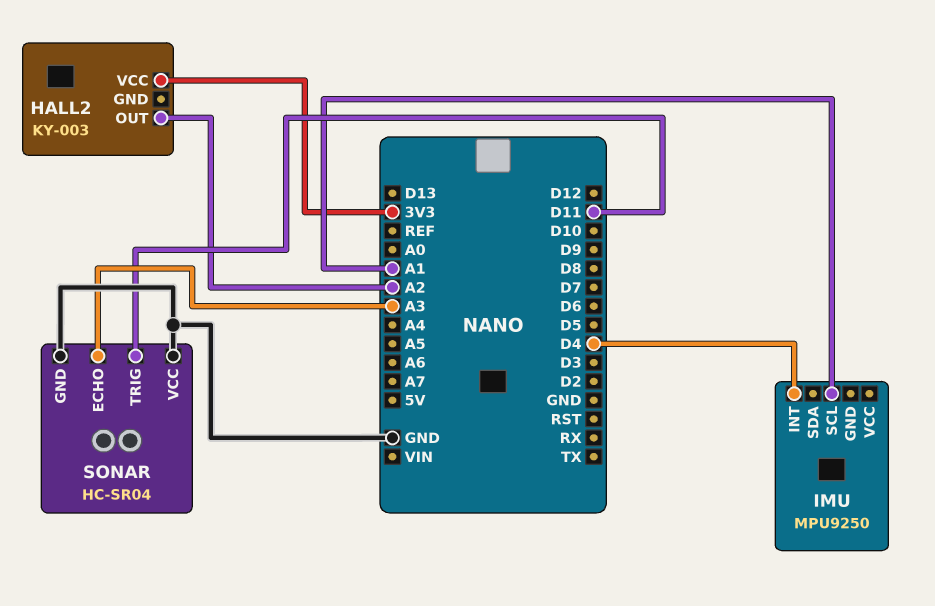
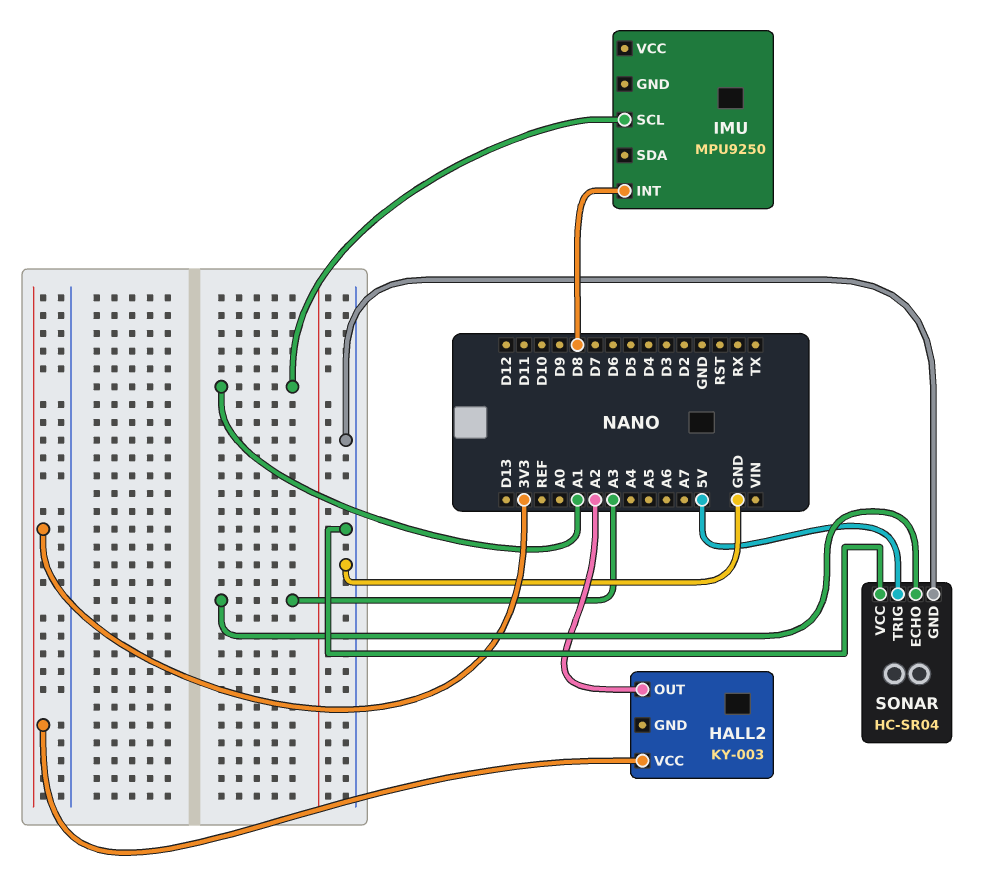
IMU pin INT: D4 -> D8
SONAR pin TRIG: D11 -> 5V

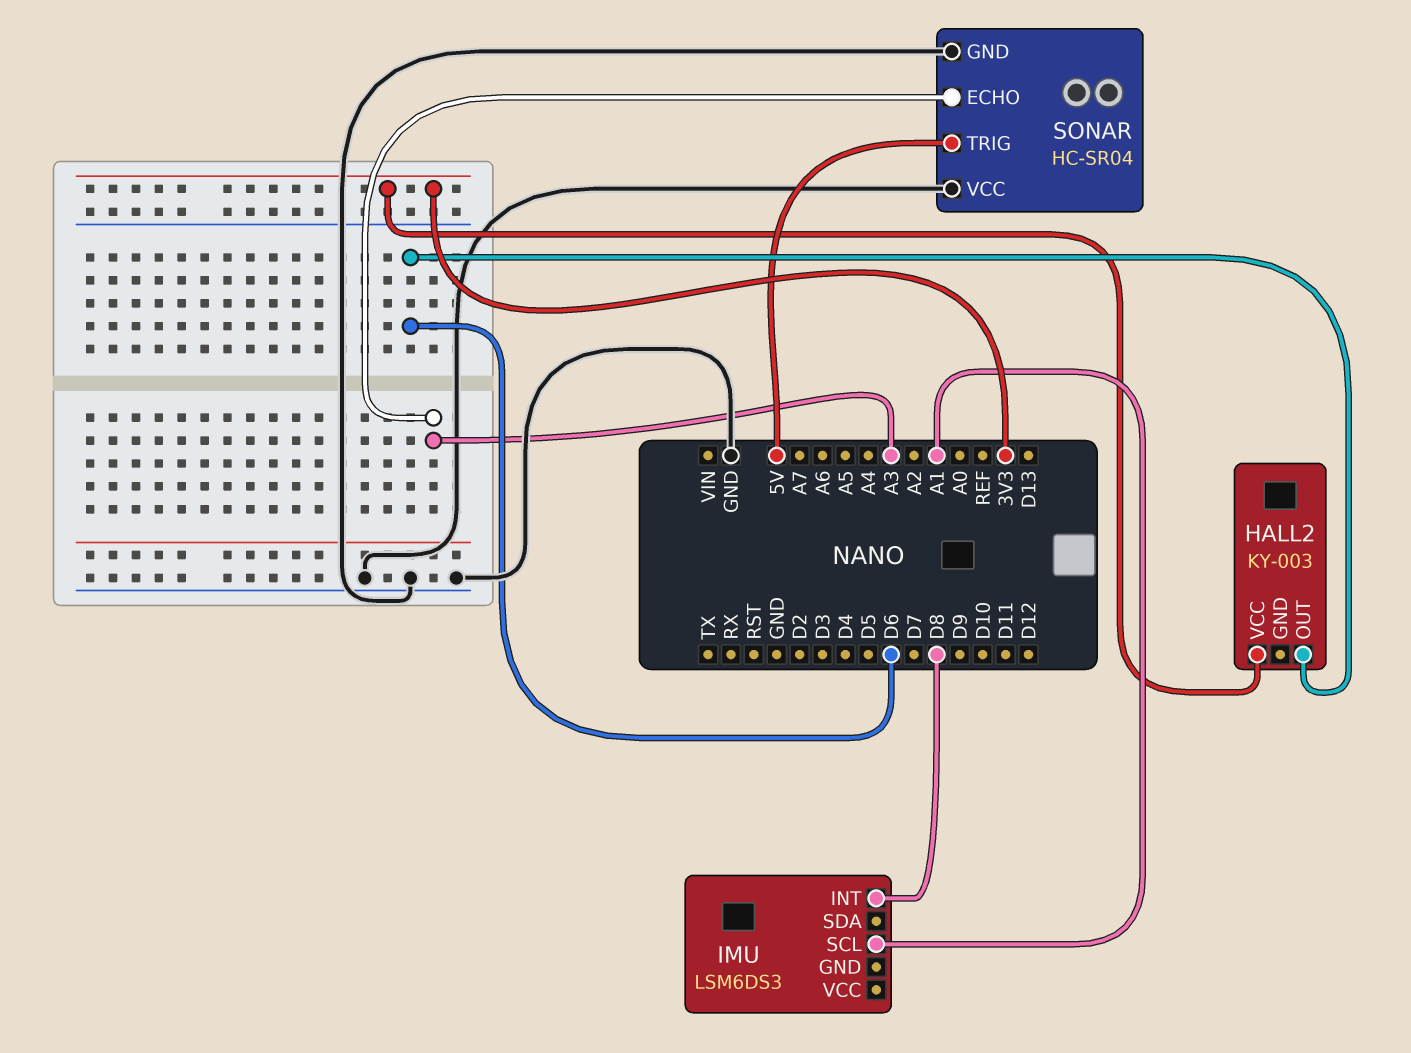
HALL2 pin OUT: A2 -> D6
IMU: MPU9250 -> LSM6DS3

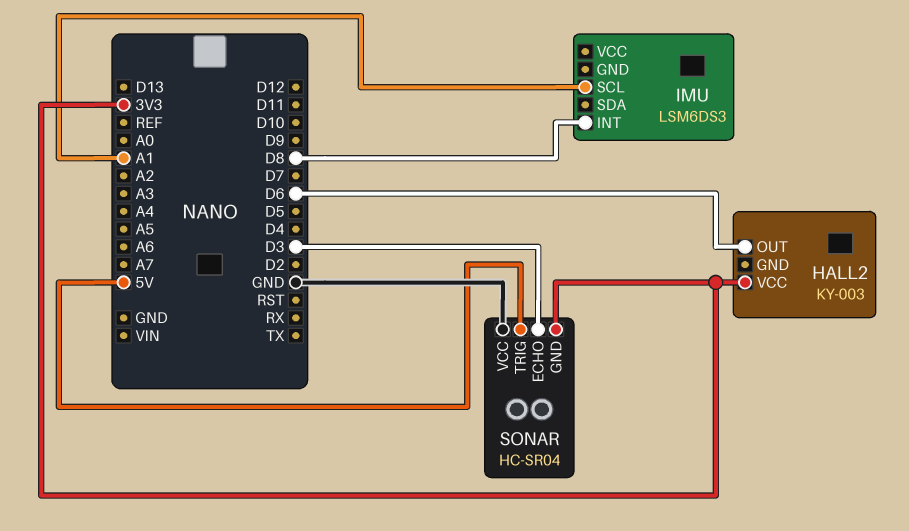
SONAR pin ECHO: A3 -> D3
SONAR pin GND: GND -> 3V3

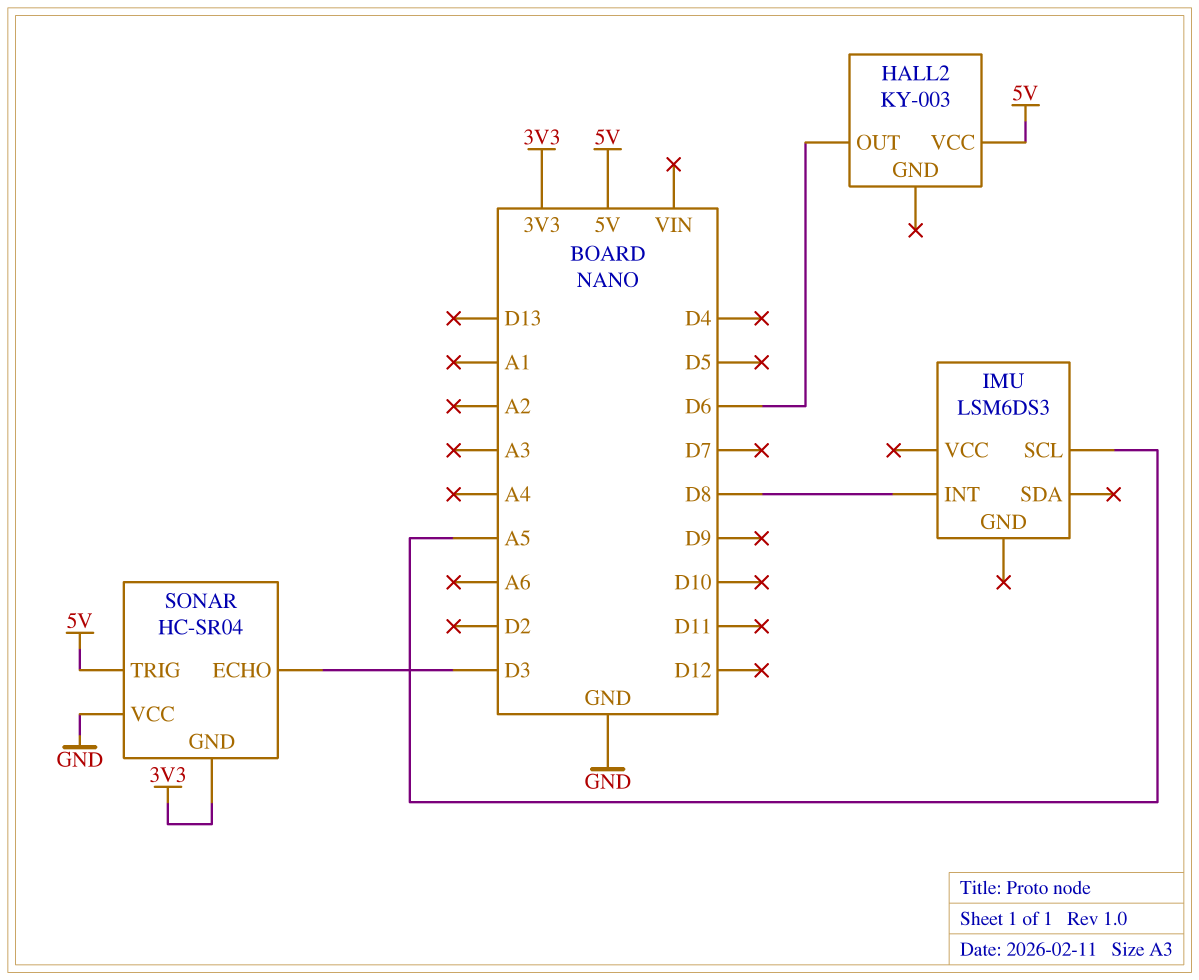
HALL2 pin VCC: 3V3 -> 5V
IMU pin SCL: A1 -> A5

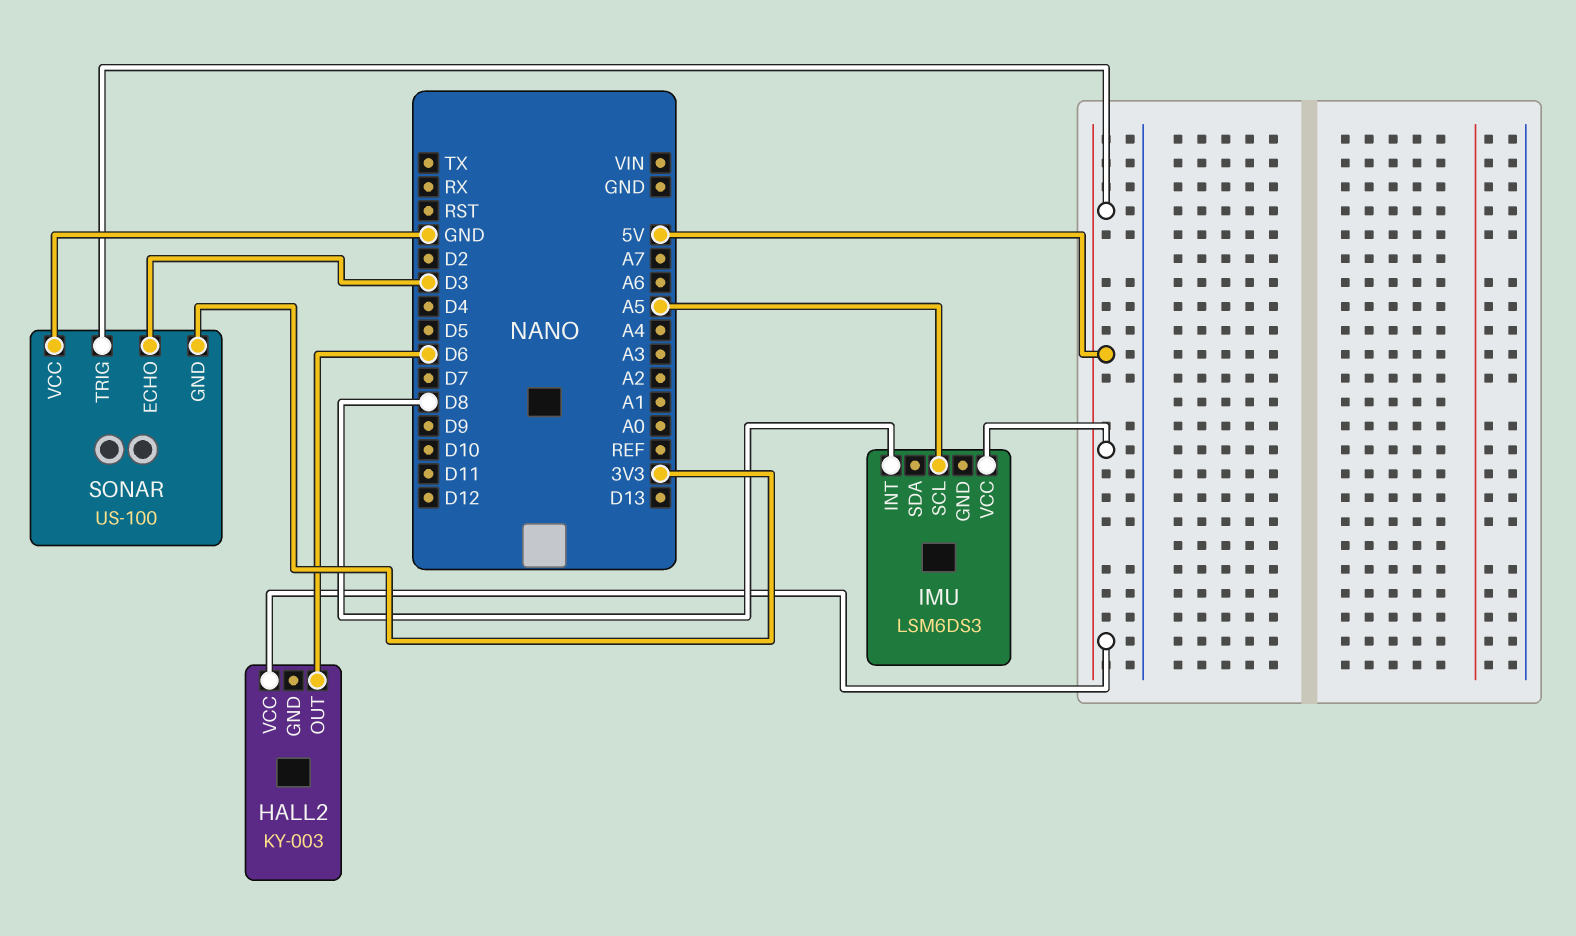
IMU pin VCC: none -> 5V
SONAR: HC-SR04 -> US-100

